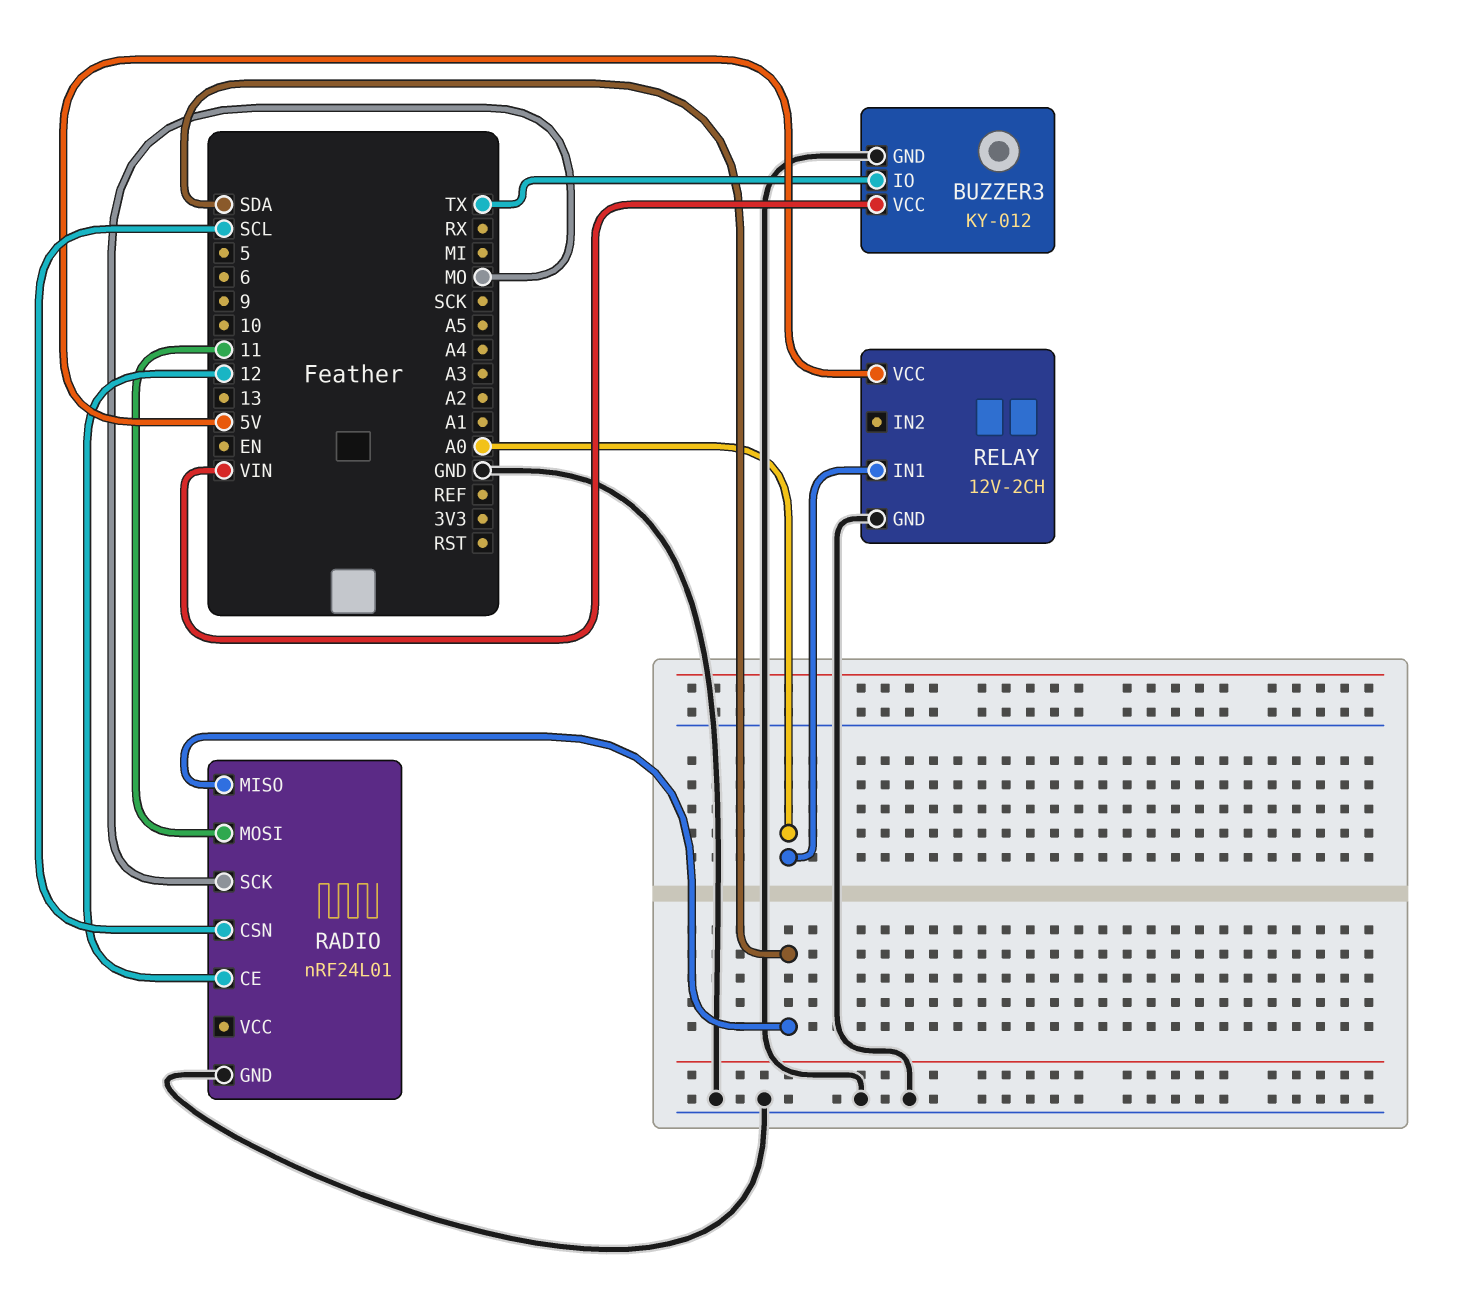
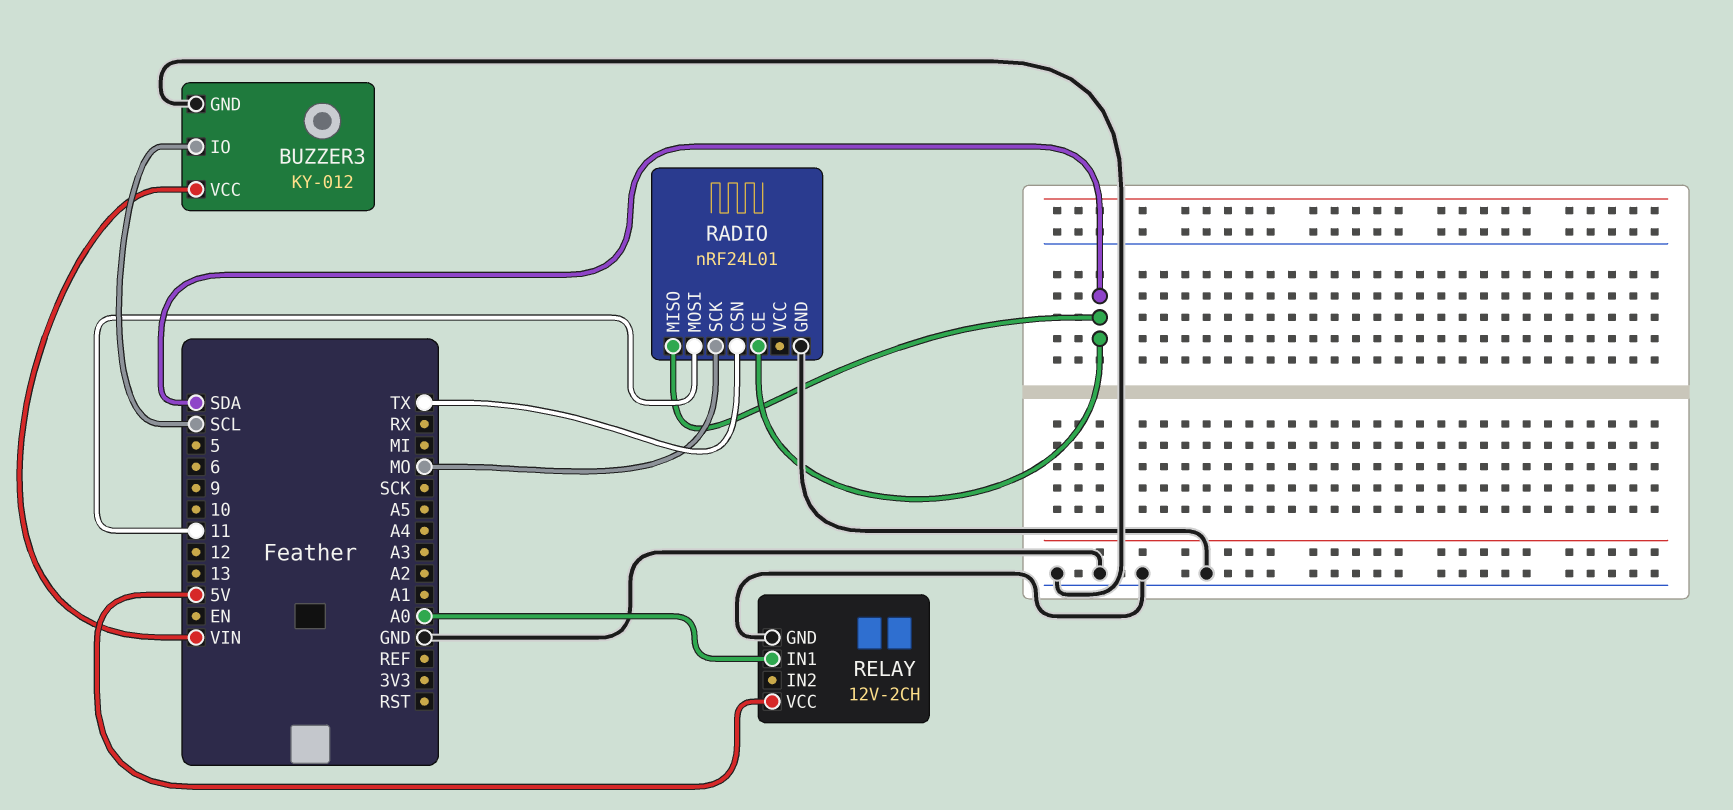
BUZZER3 pin IO: TX -> SCL
RADIO pin CE: 12 -> SDA
RADIO pin CSN: SCL -> TX

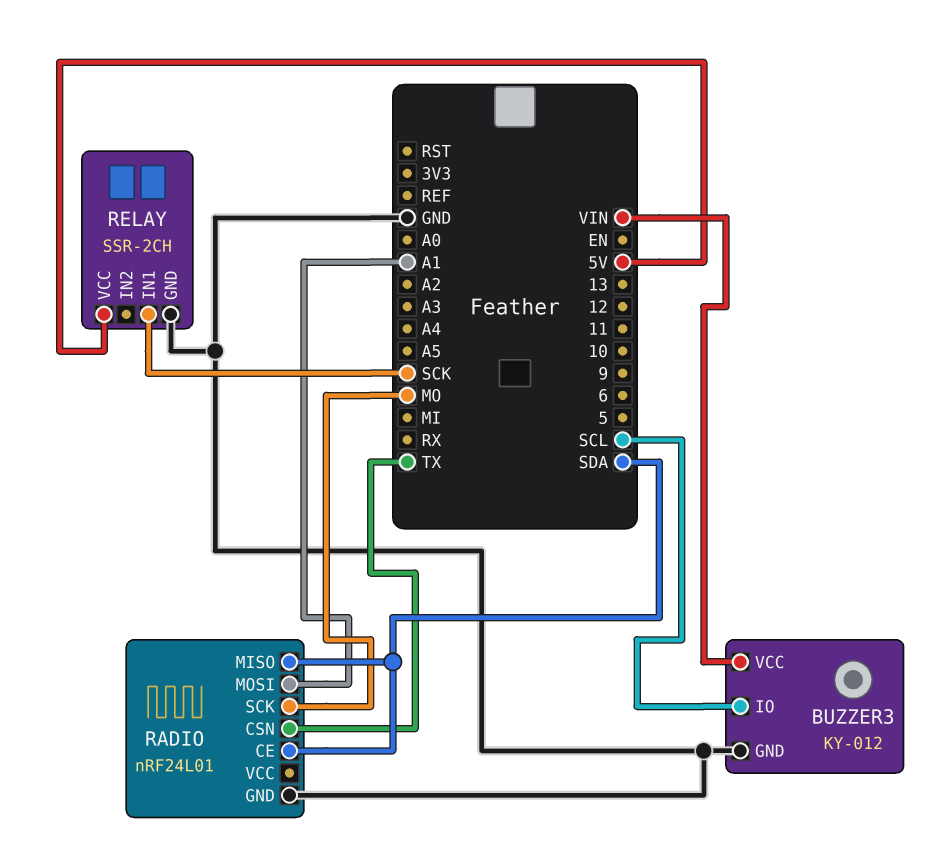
RADIO pin MOSI: 11 -> A1
RELAY: 12V-2CH -> SSR-2CH
RELAY pin IN1: A0 -> SCK

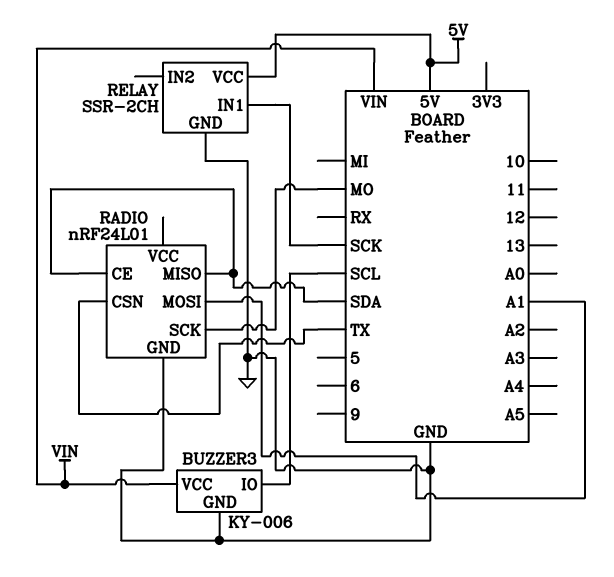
BUZZER3: KY-012 -> KY-006

